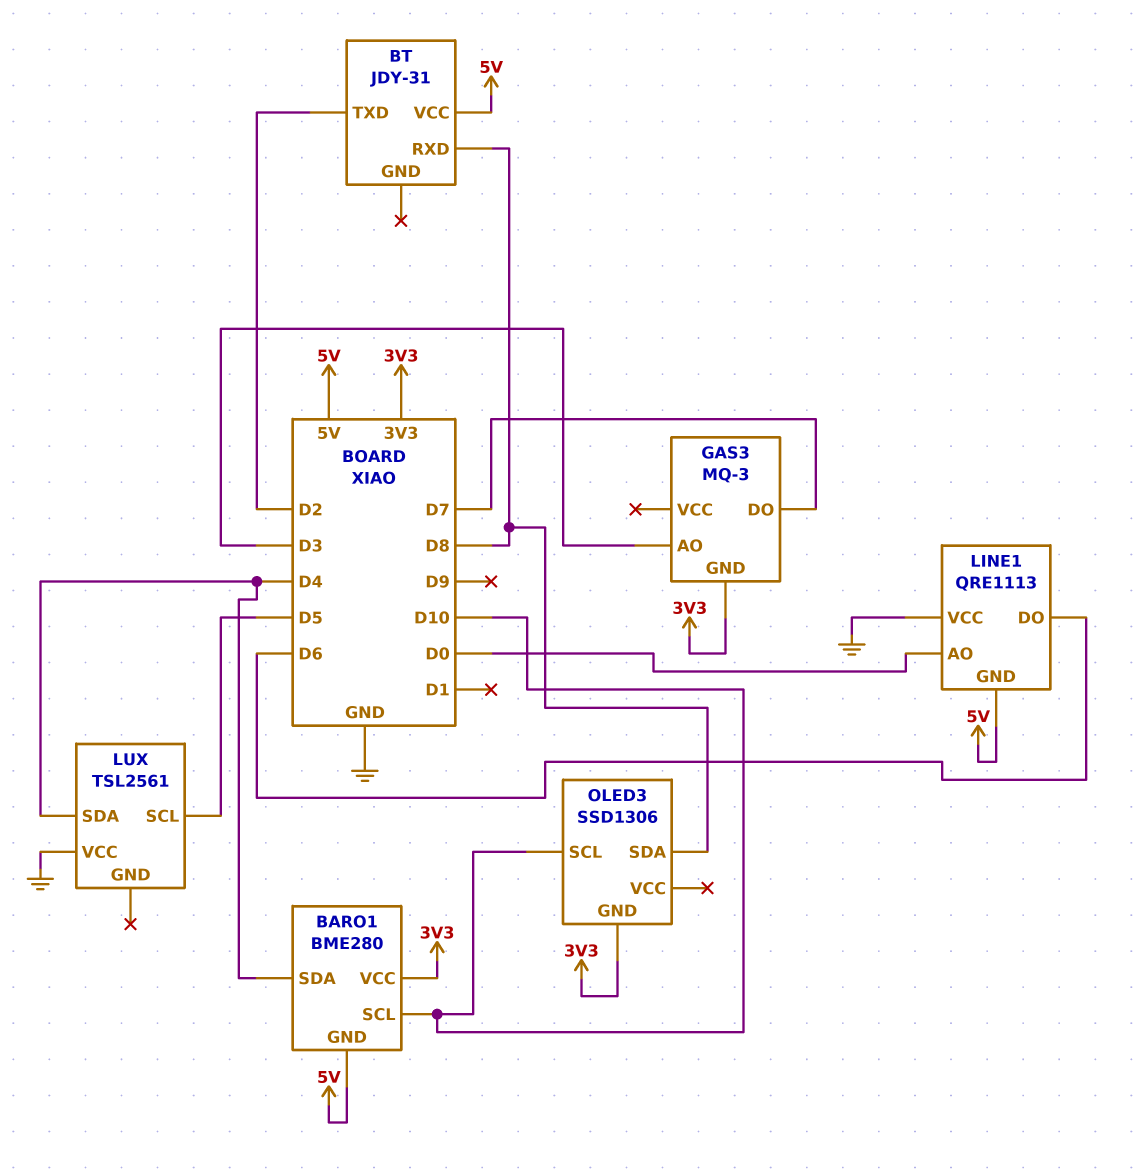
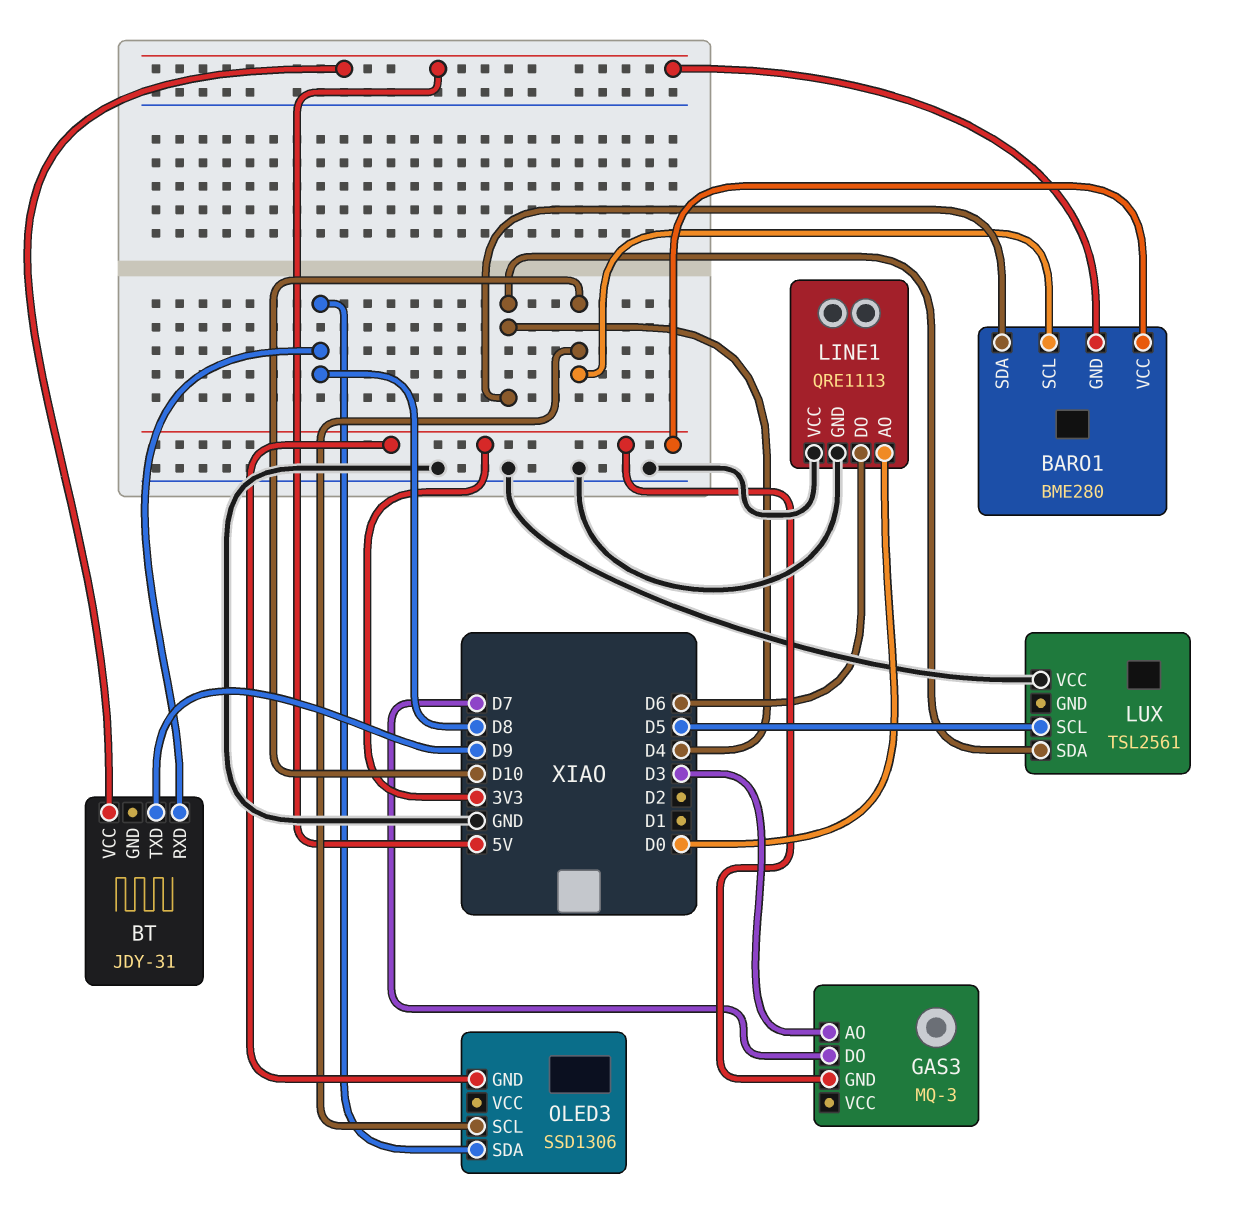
BT pin TXD: D2 -> D9
LINE1 pin GND: 5V -> GND

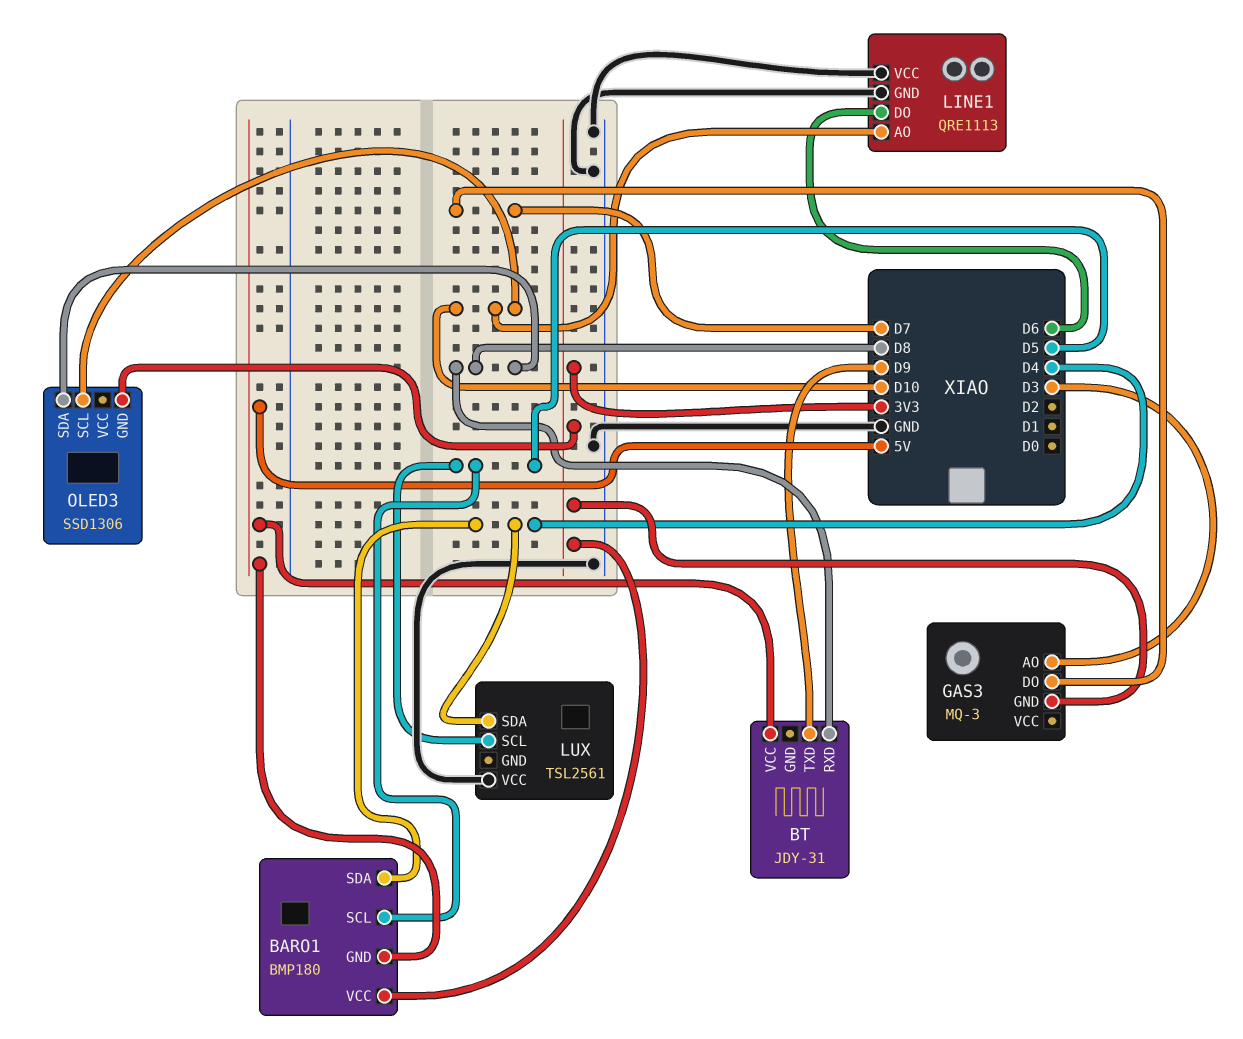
BARO1: BME280 -> BMP180
BARO1 pin SCL: D10 -> D5
LINE1 pin AO: D0 -> D10

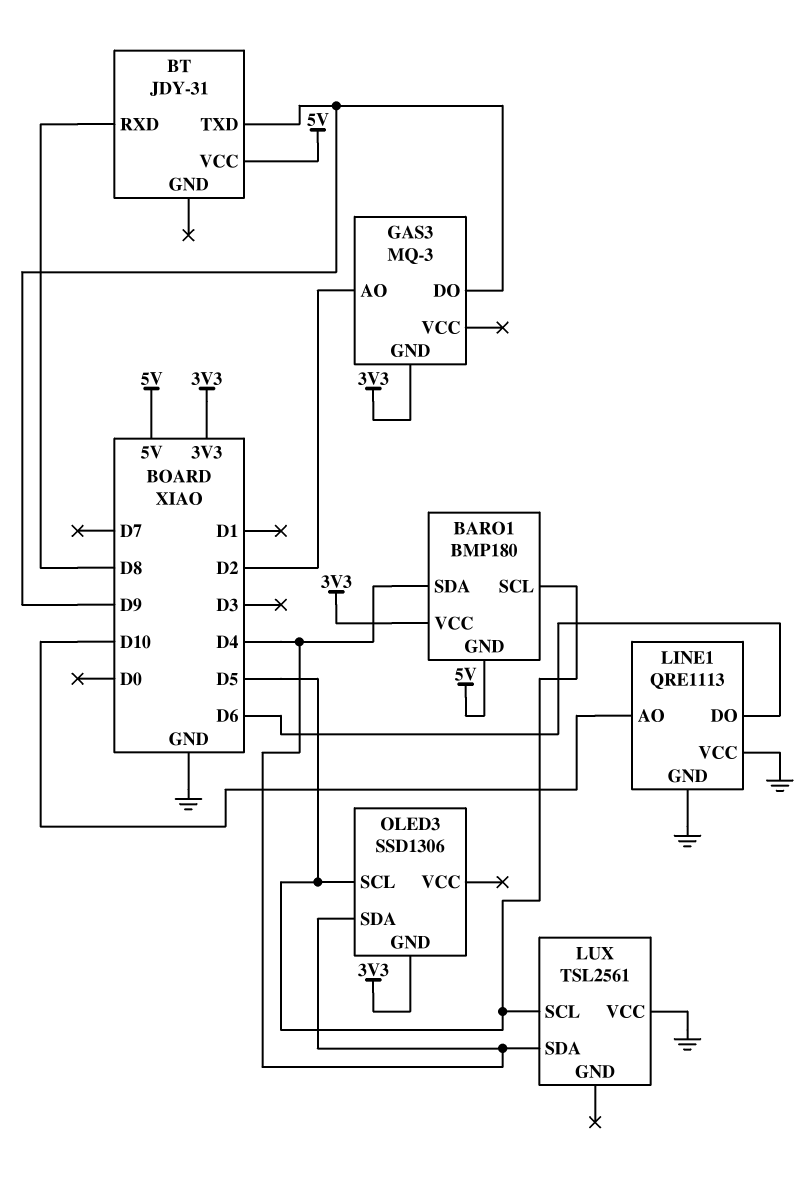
GAS3 pin AO: D3 -> D2
GAS3 pin DO: D7 -> D9
OLED3 pin SCL: D10 -> D5
OLED3 pin SDA: D8 -> D4

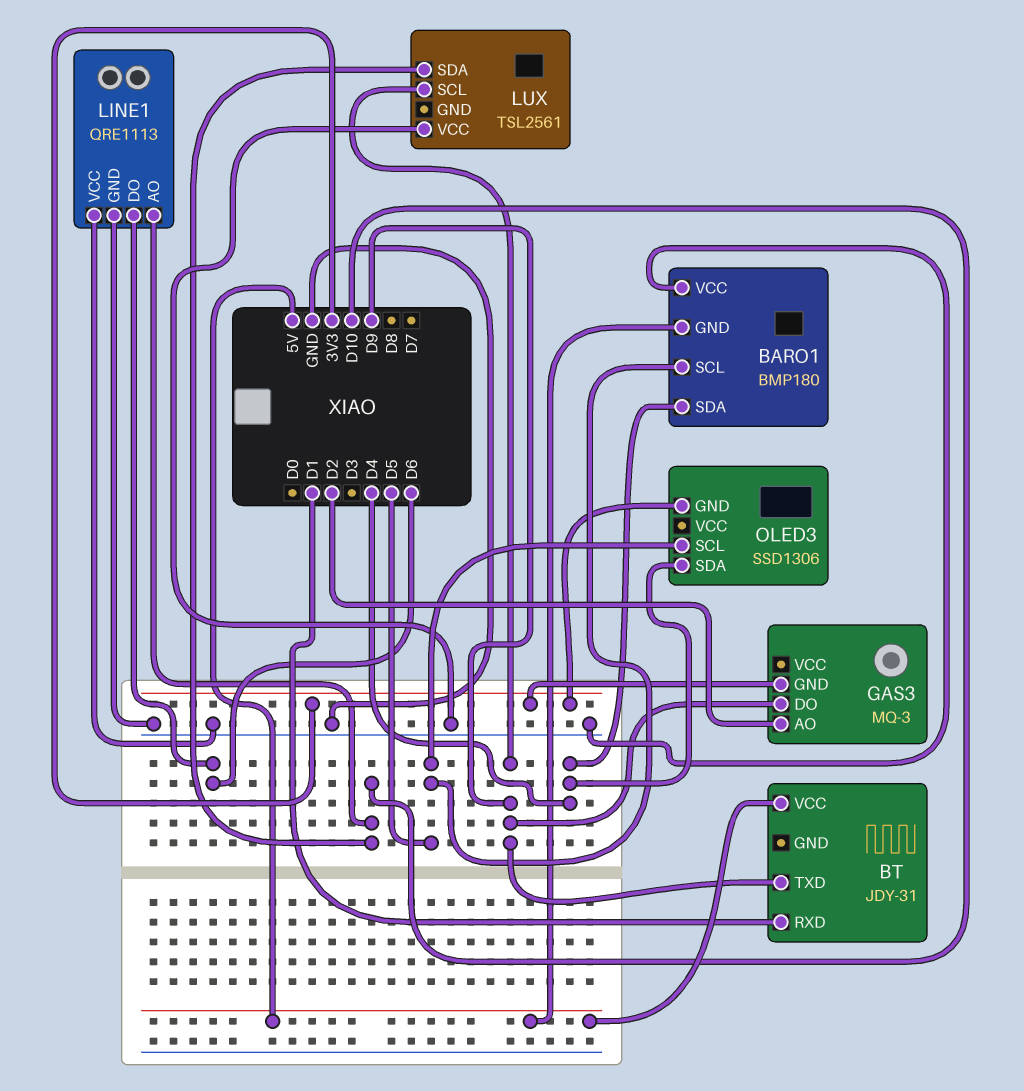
BARO1 pin VCC: 3V3 -> GND
BT pin RXD: D8 -> D1
LUX pin SCL: D5 -> D9
LUX pin SDA: D4 -> D10

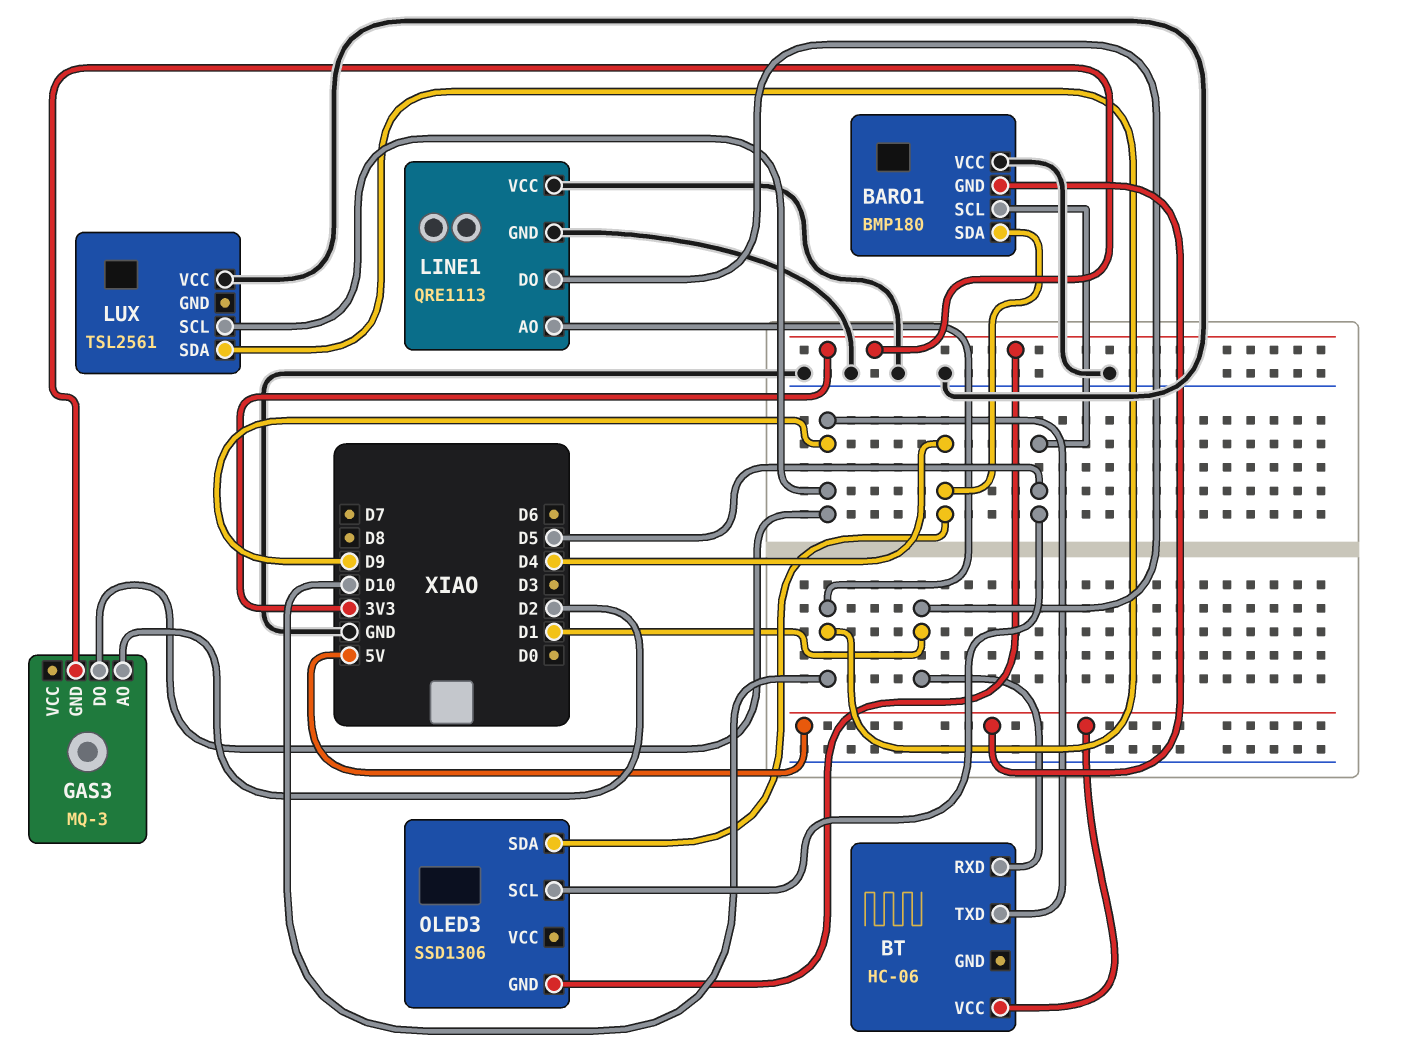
BT: JDY-31 -> HC-06
LINE1 pin DO: D6 -> D1

